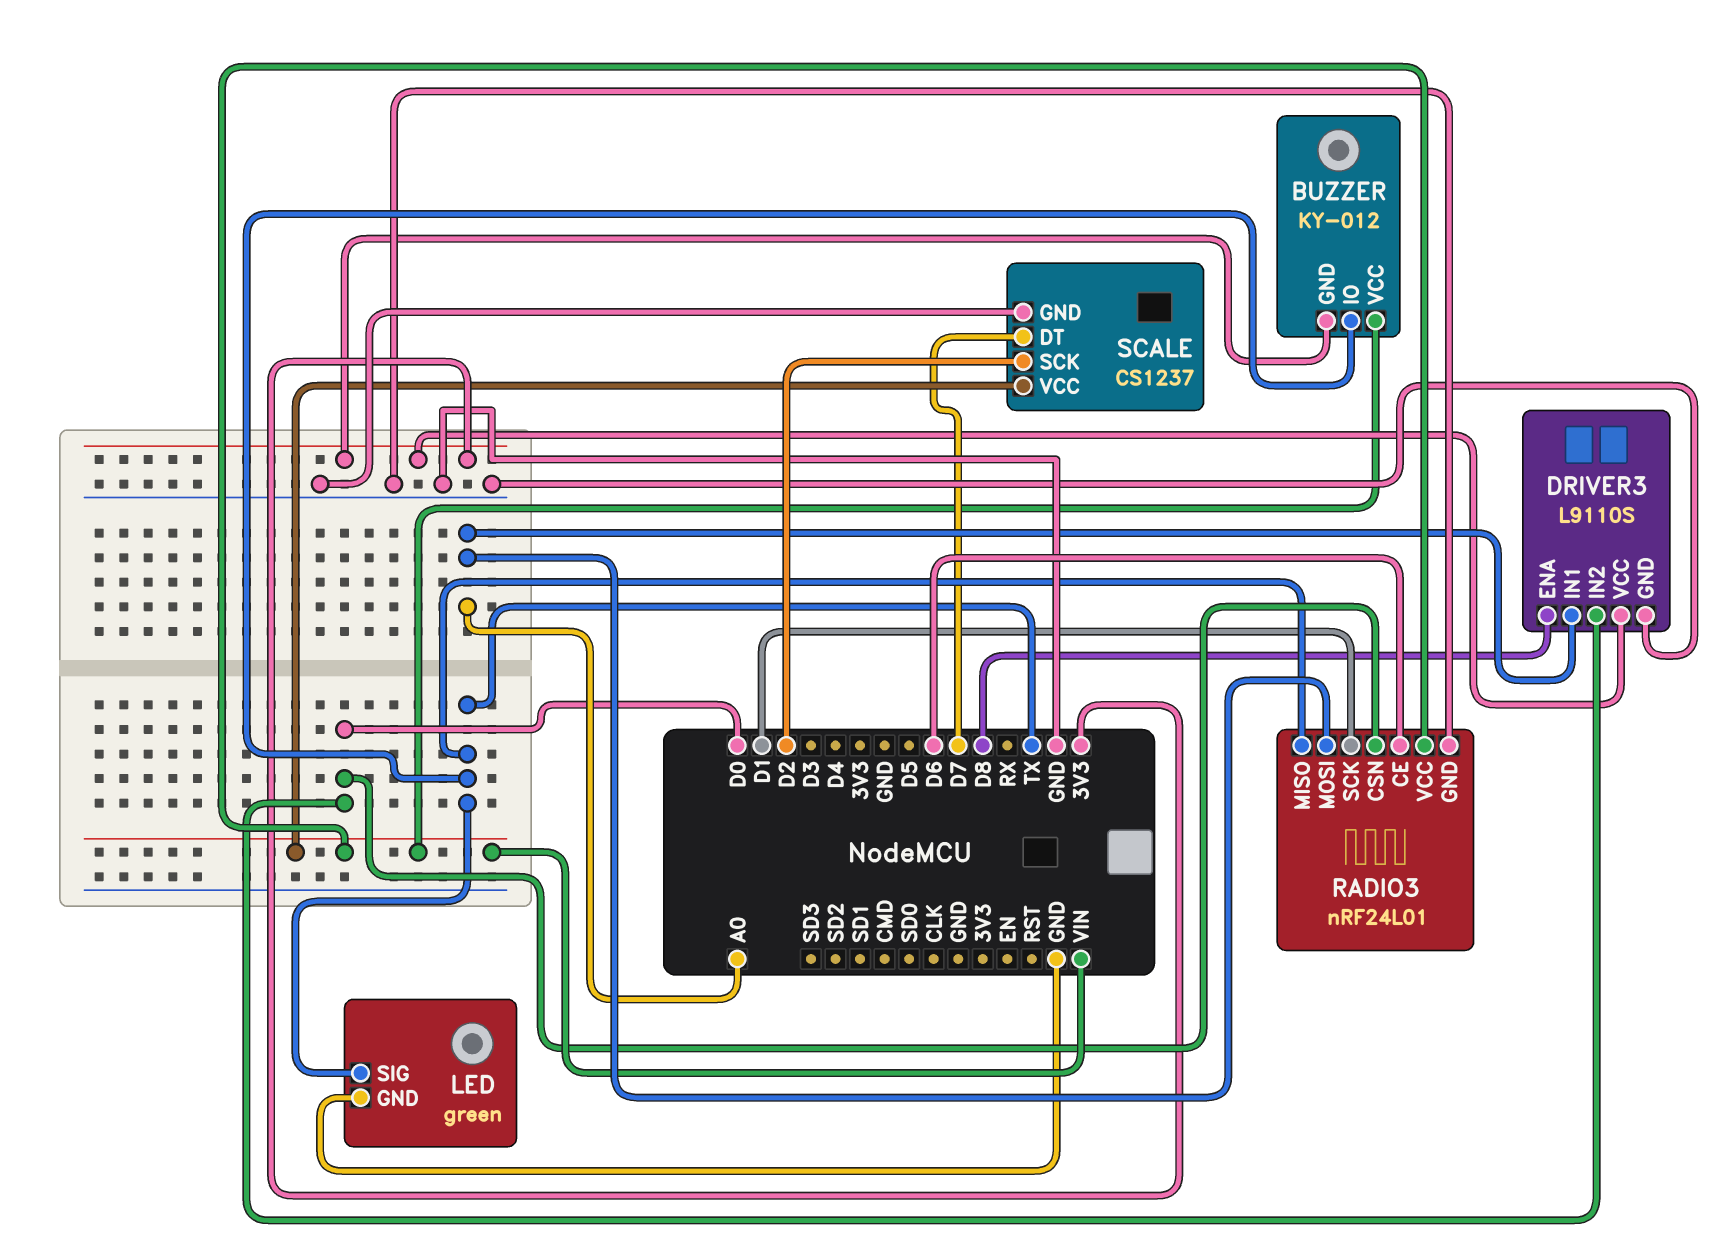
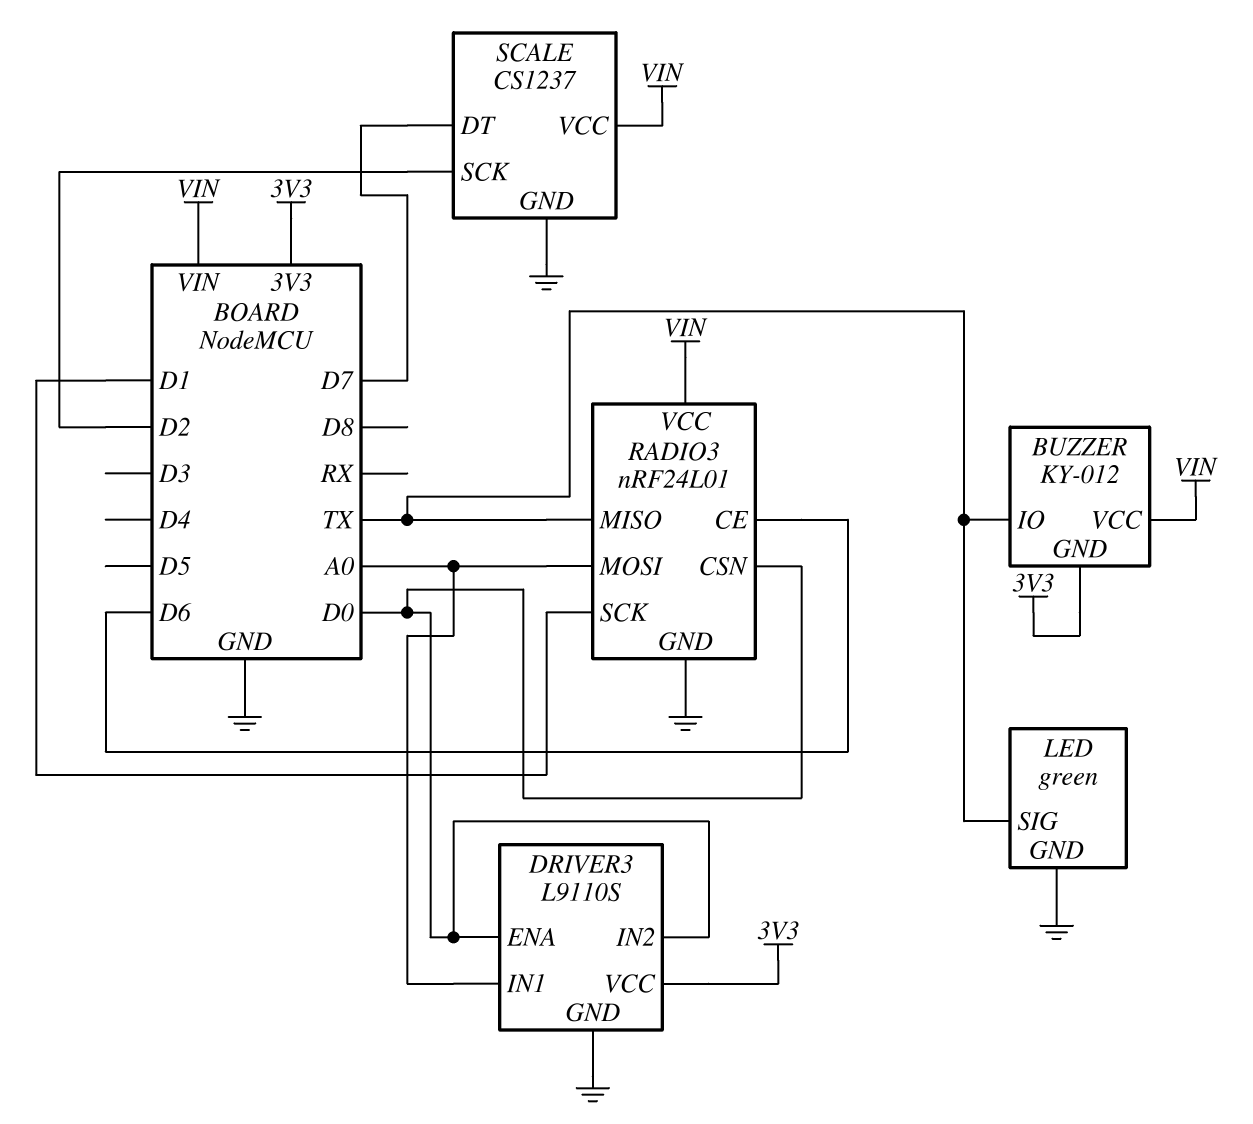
DRIVER3 pin ENA: D8 -> D0

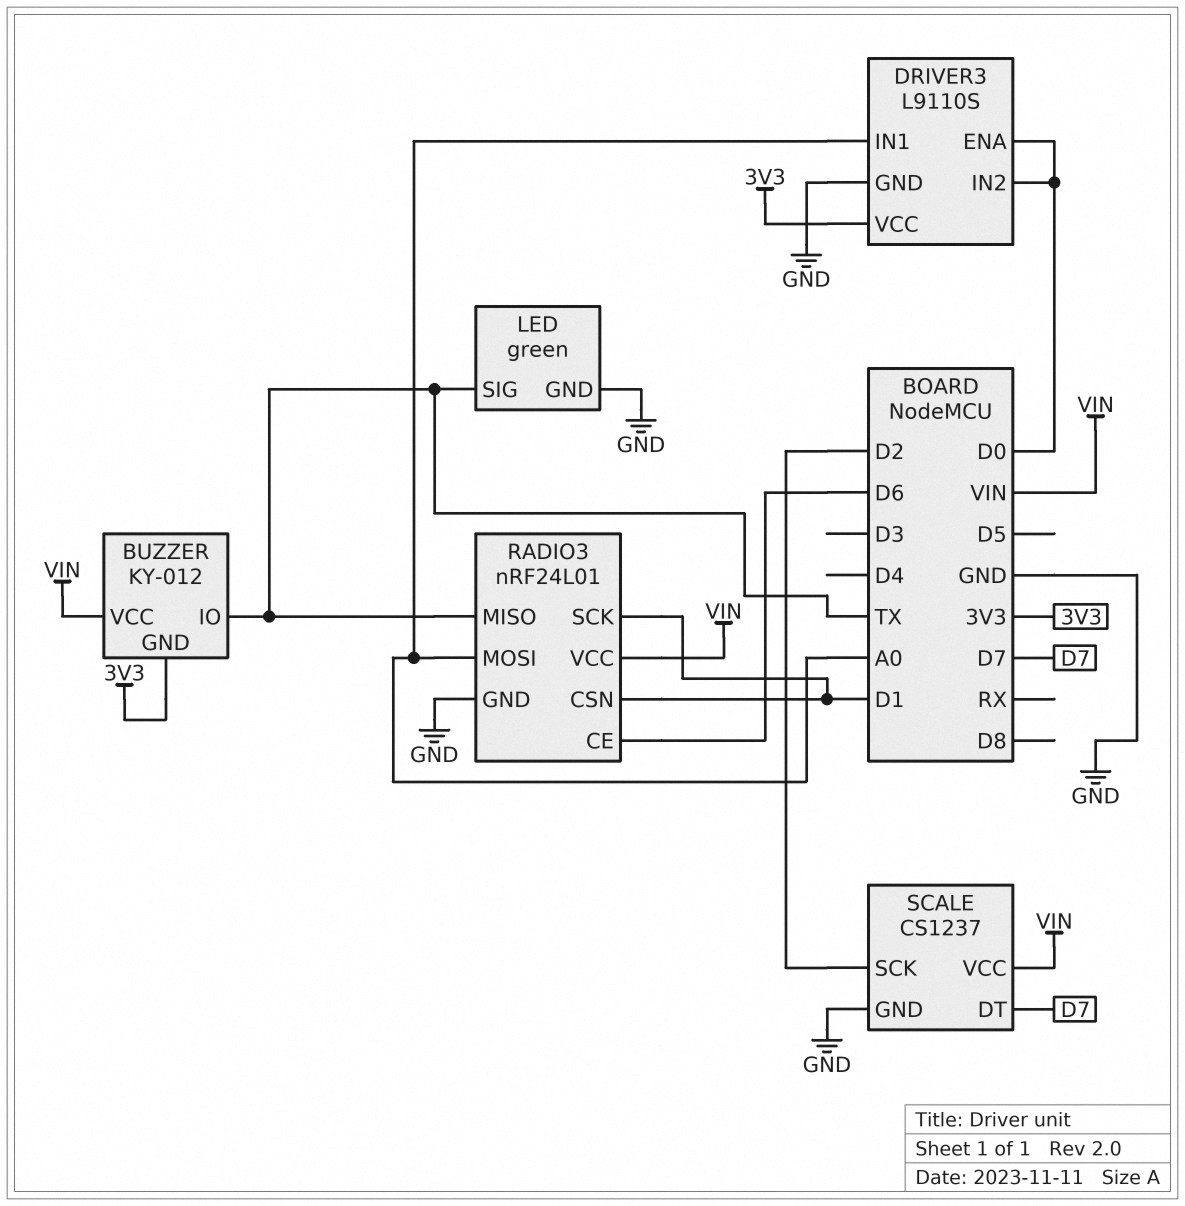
RADIO3 pin CSN: D0 -> D1

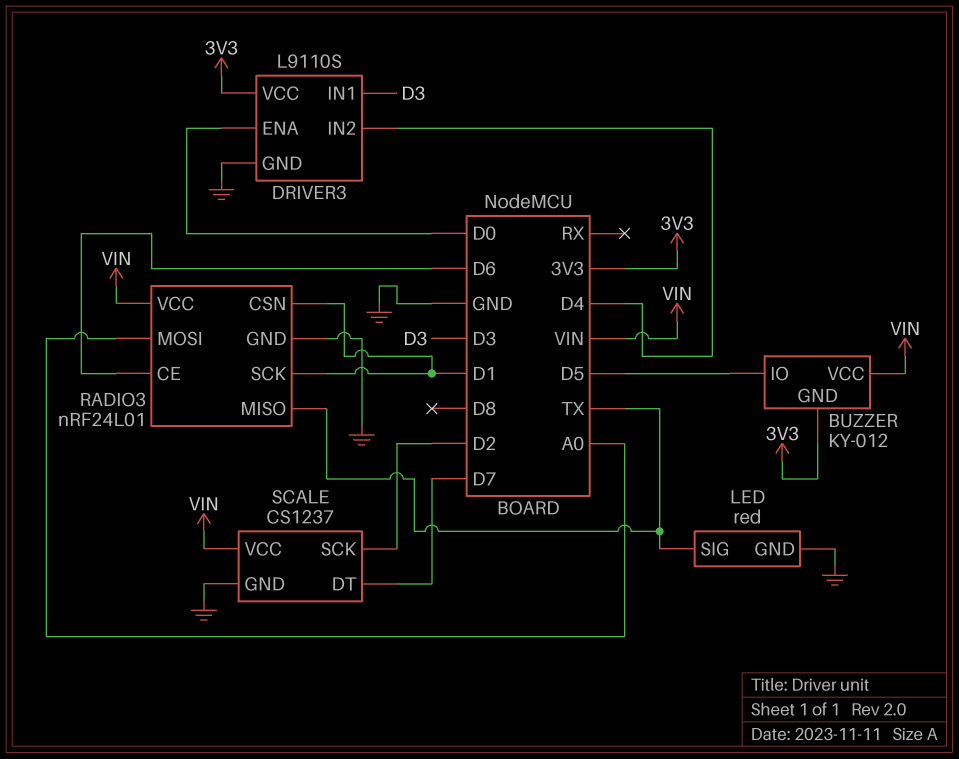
BUZZER pin IO: TX -> D5
DRIVER3 pin IN1: A0 -> D3
DRIVER3 pin IN2: D0 -> D4
LED: green -> red

